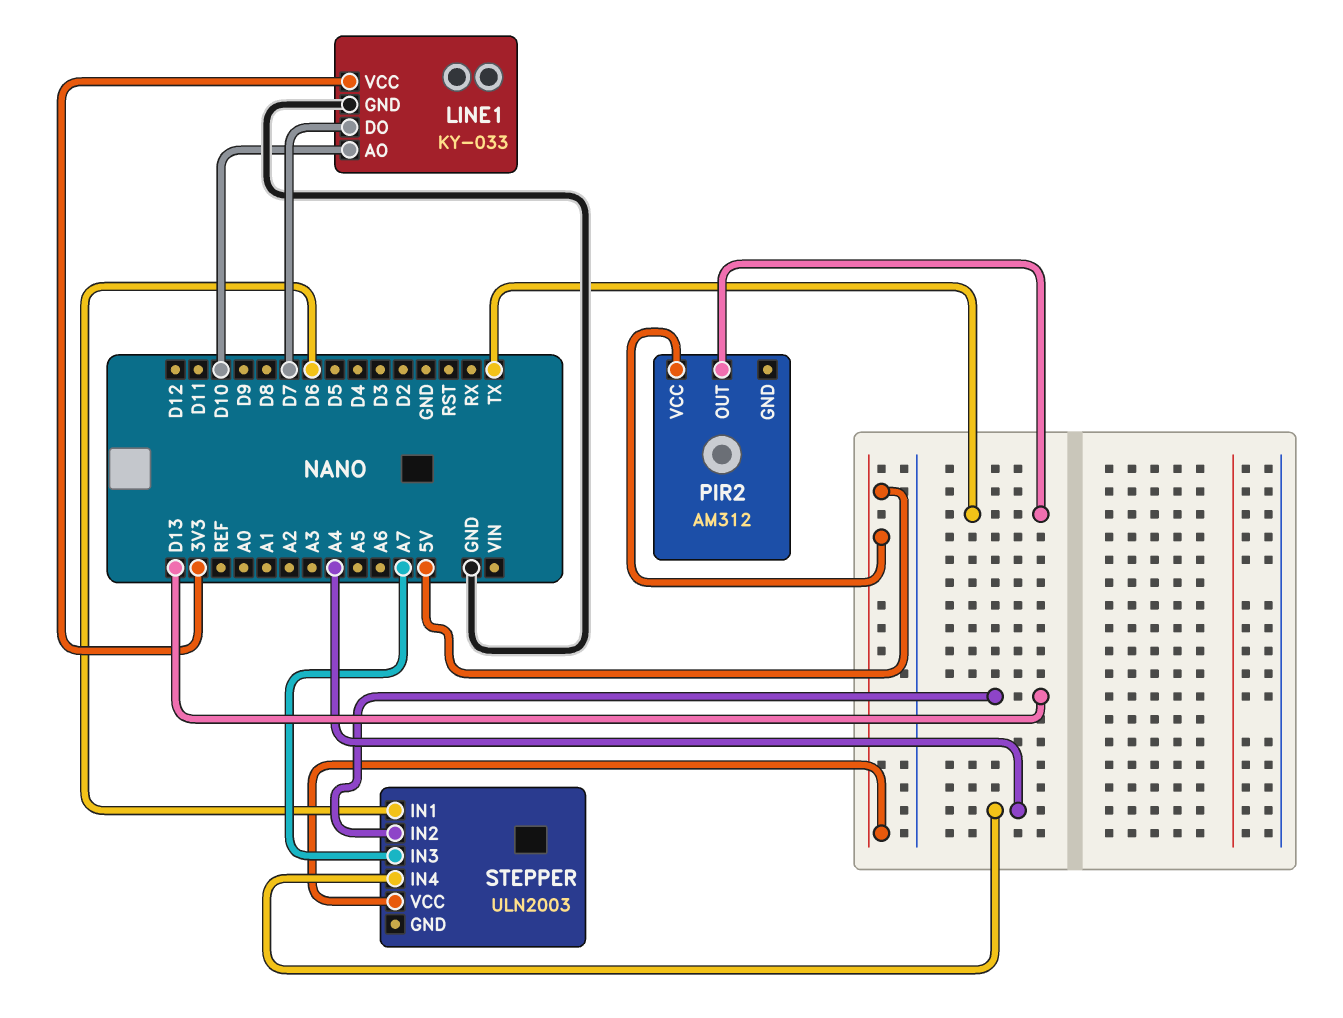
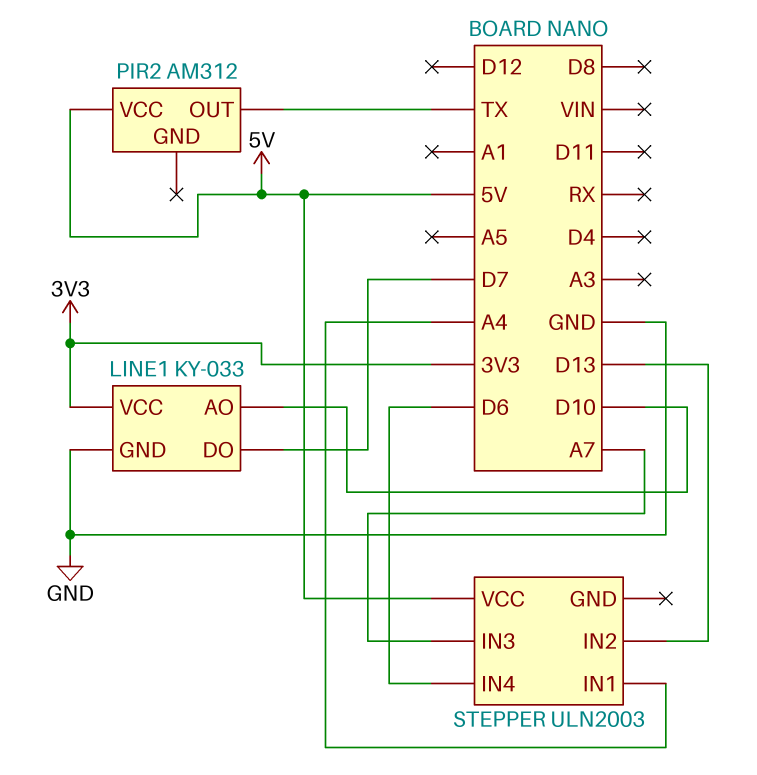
STEPPER pin IN1: D6 -> A4
STEPPER pin IN4: A4 -> D6

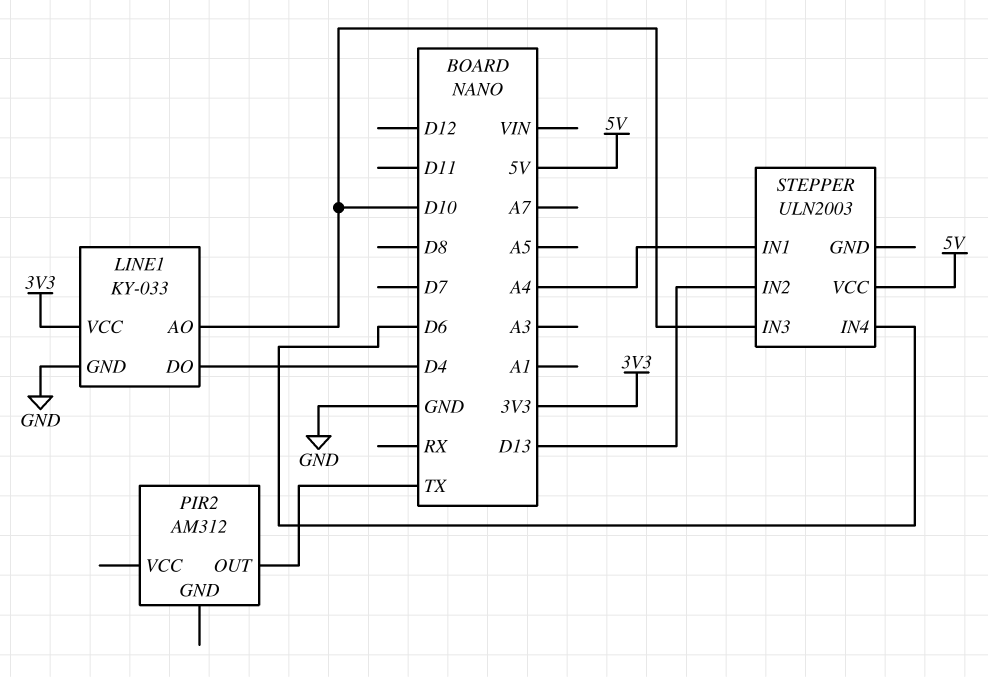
LINE1 pin DO: D7 -> D4
PIR2 pin VCC: 5V -> none
STEPPER pin IN3: A7 -> D10

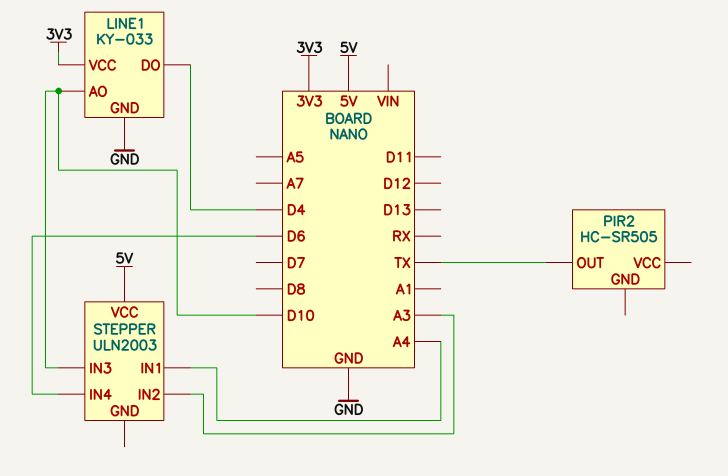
PIR2: AM312 -> HC-SR505
STEPPER pin IN2: D13 -> A3

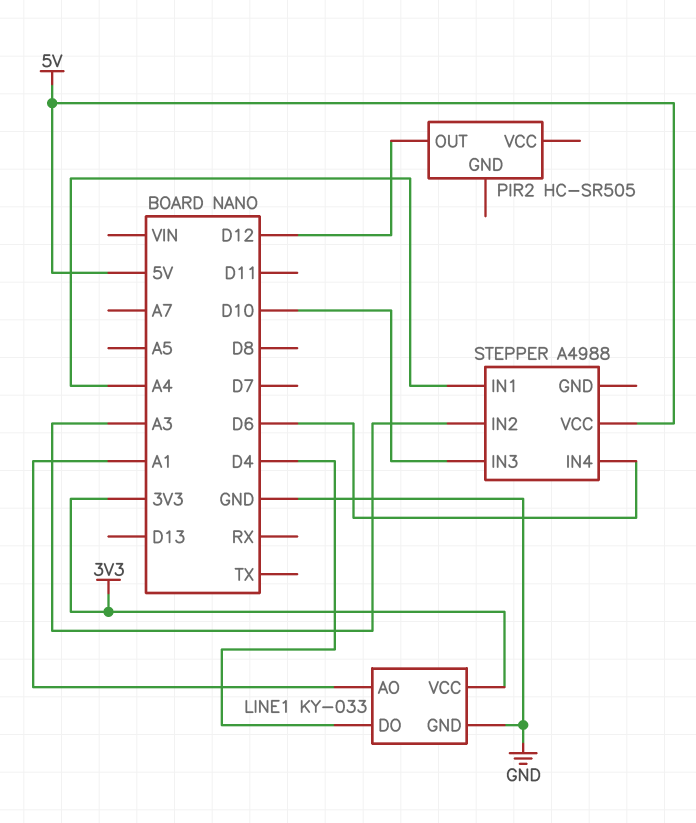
LINE1 pin AO: D10 -> A1
PIR2 pin OUT: TX -> D12
STEPPER: ULN2003 -> A4988

